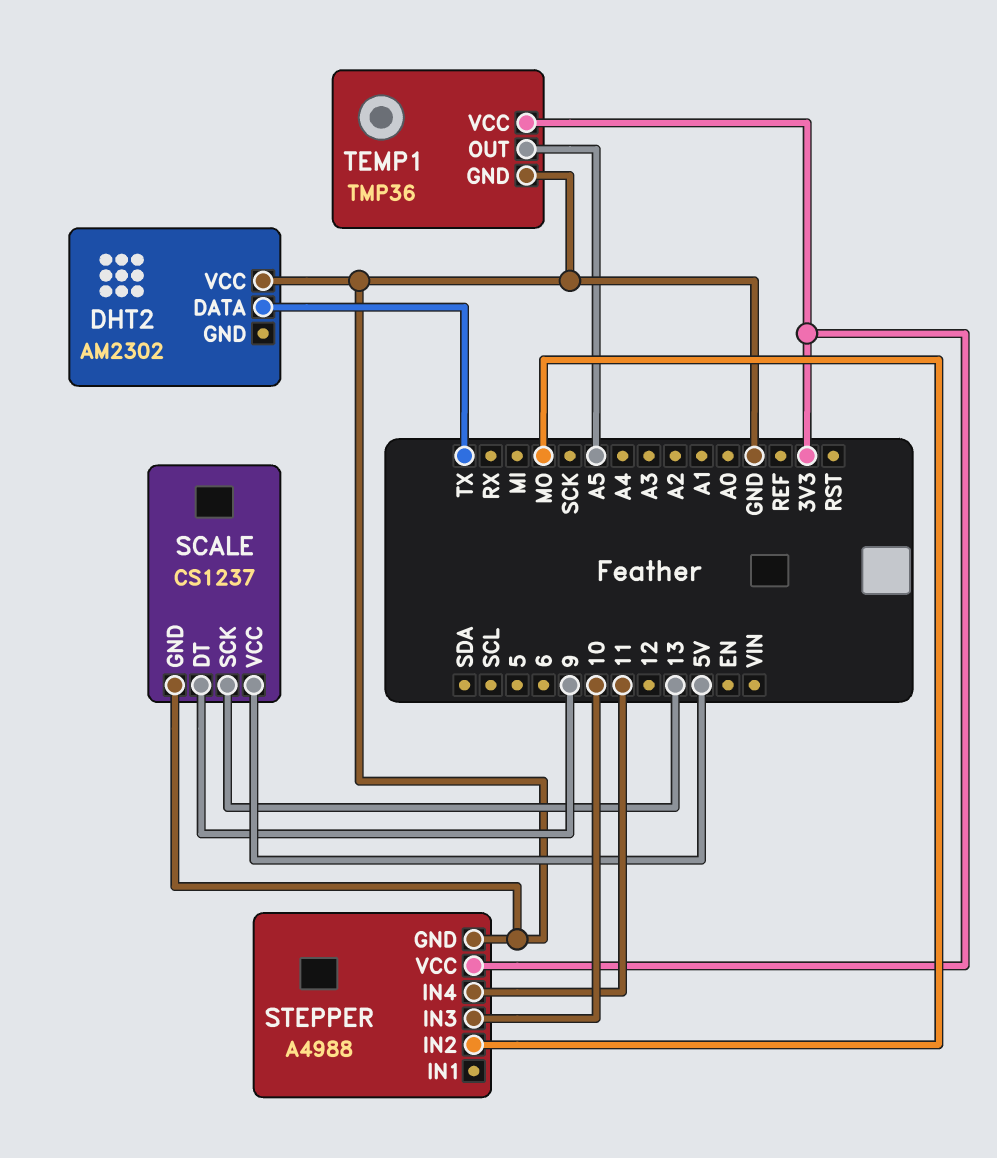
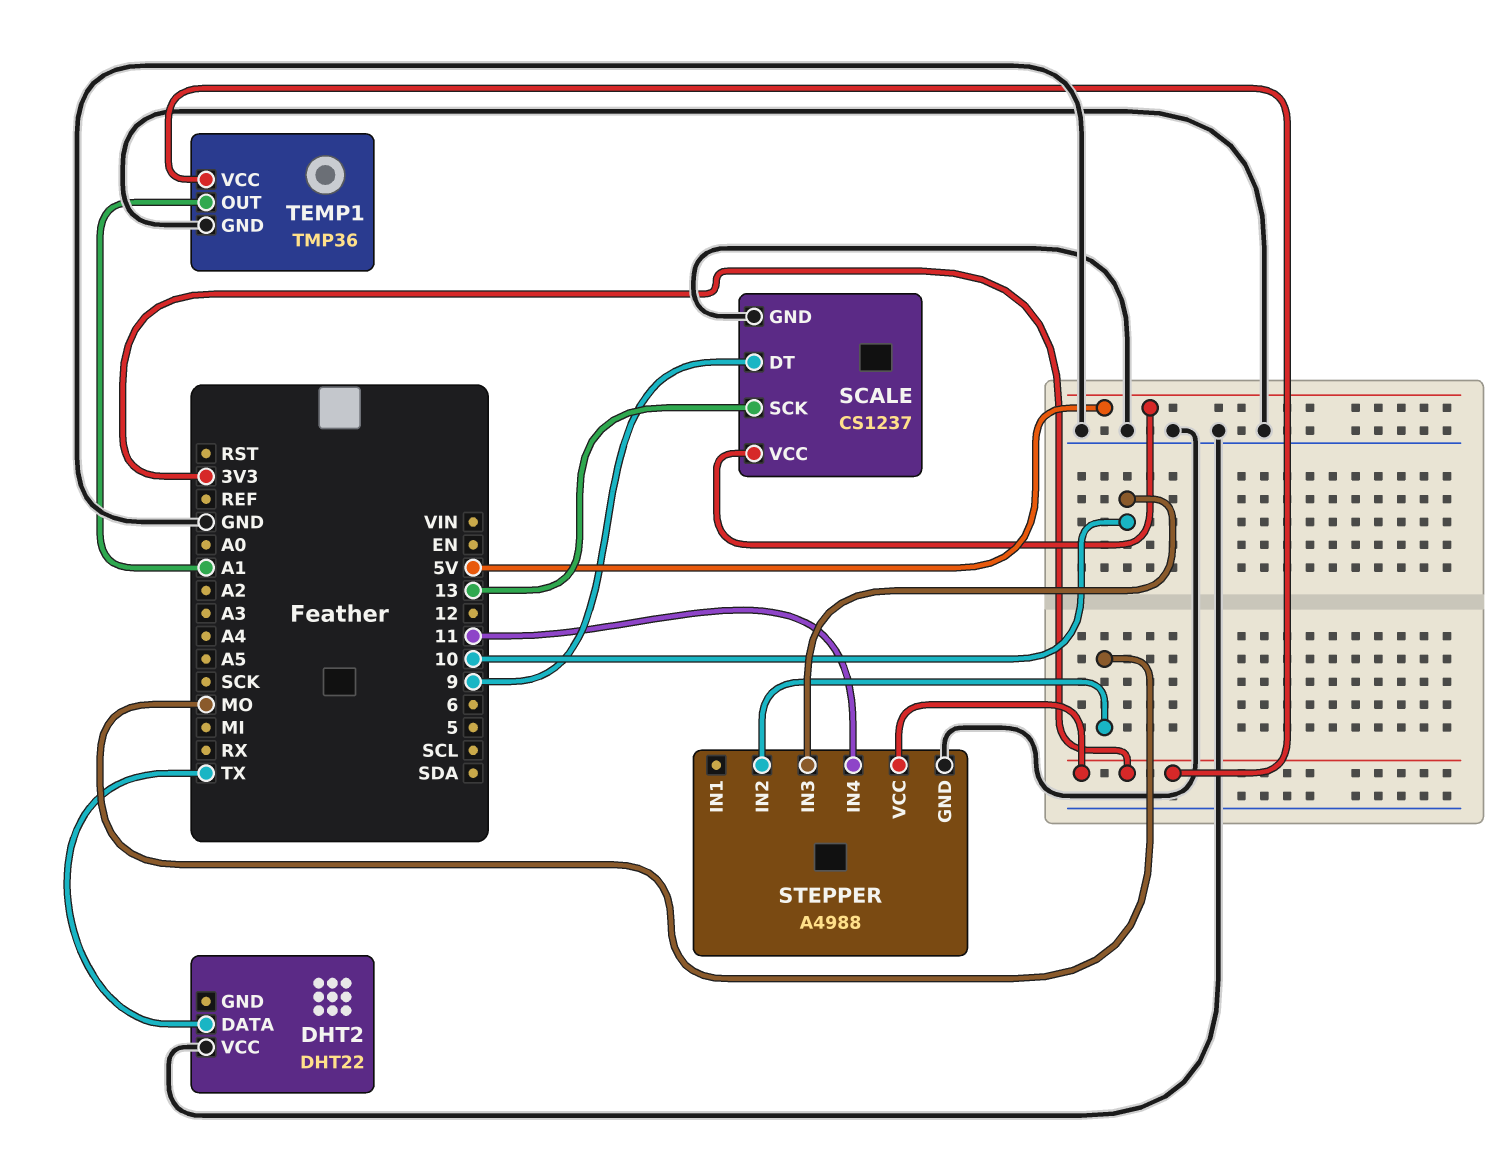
DHT2: AM2302 -> DHT22
TEMP1 pin OUT: A5 -> A1

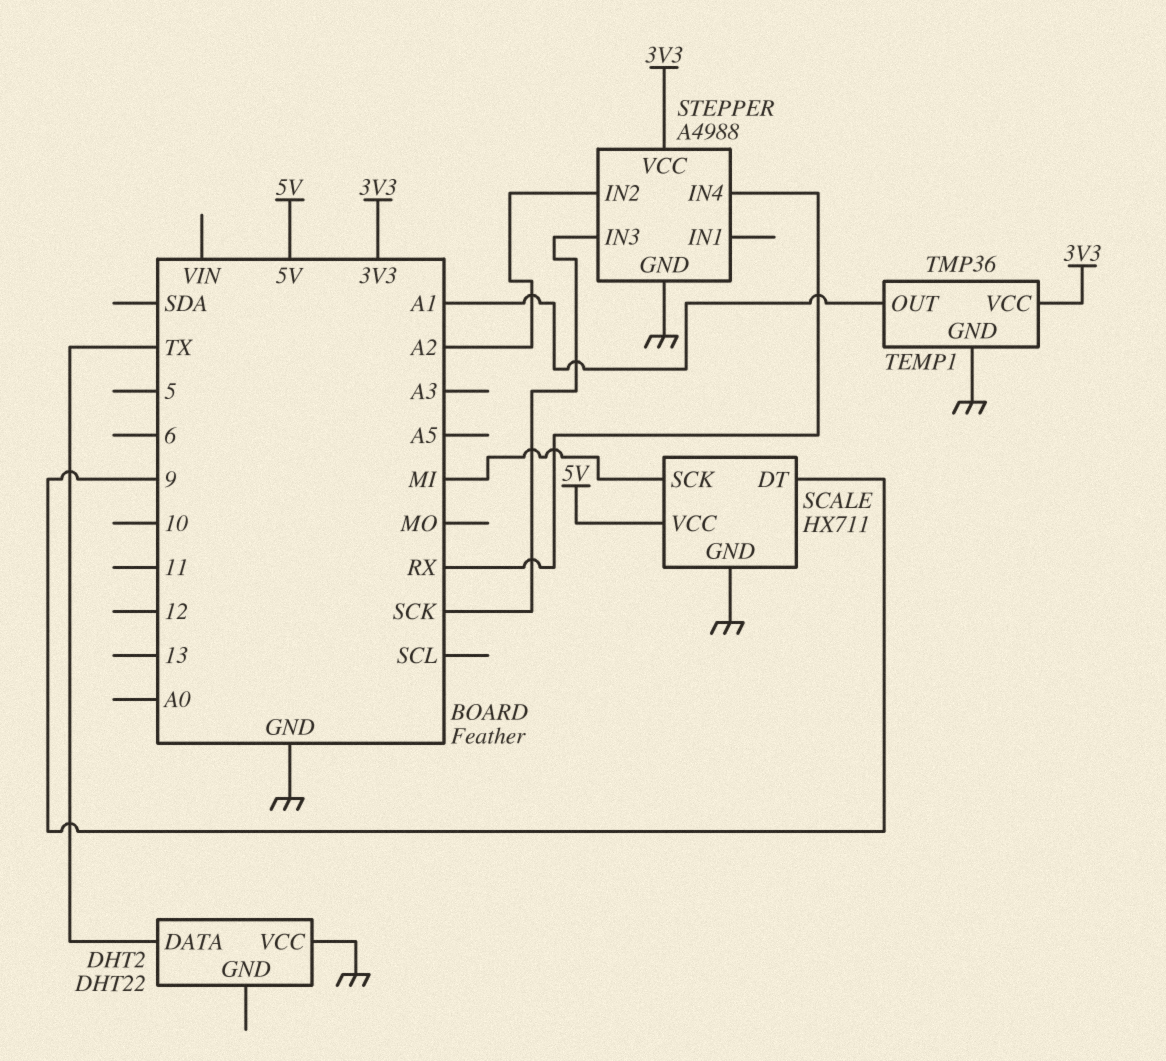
SCALE: CS1237 -> HX711
SCALE pin SCK: 13 -> MI
STEPPER pin IN2: MO -> A2
STEPPER pin IN3: 10 -> SCK
STEPPER pin IN4: 11 -> RX

